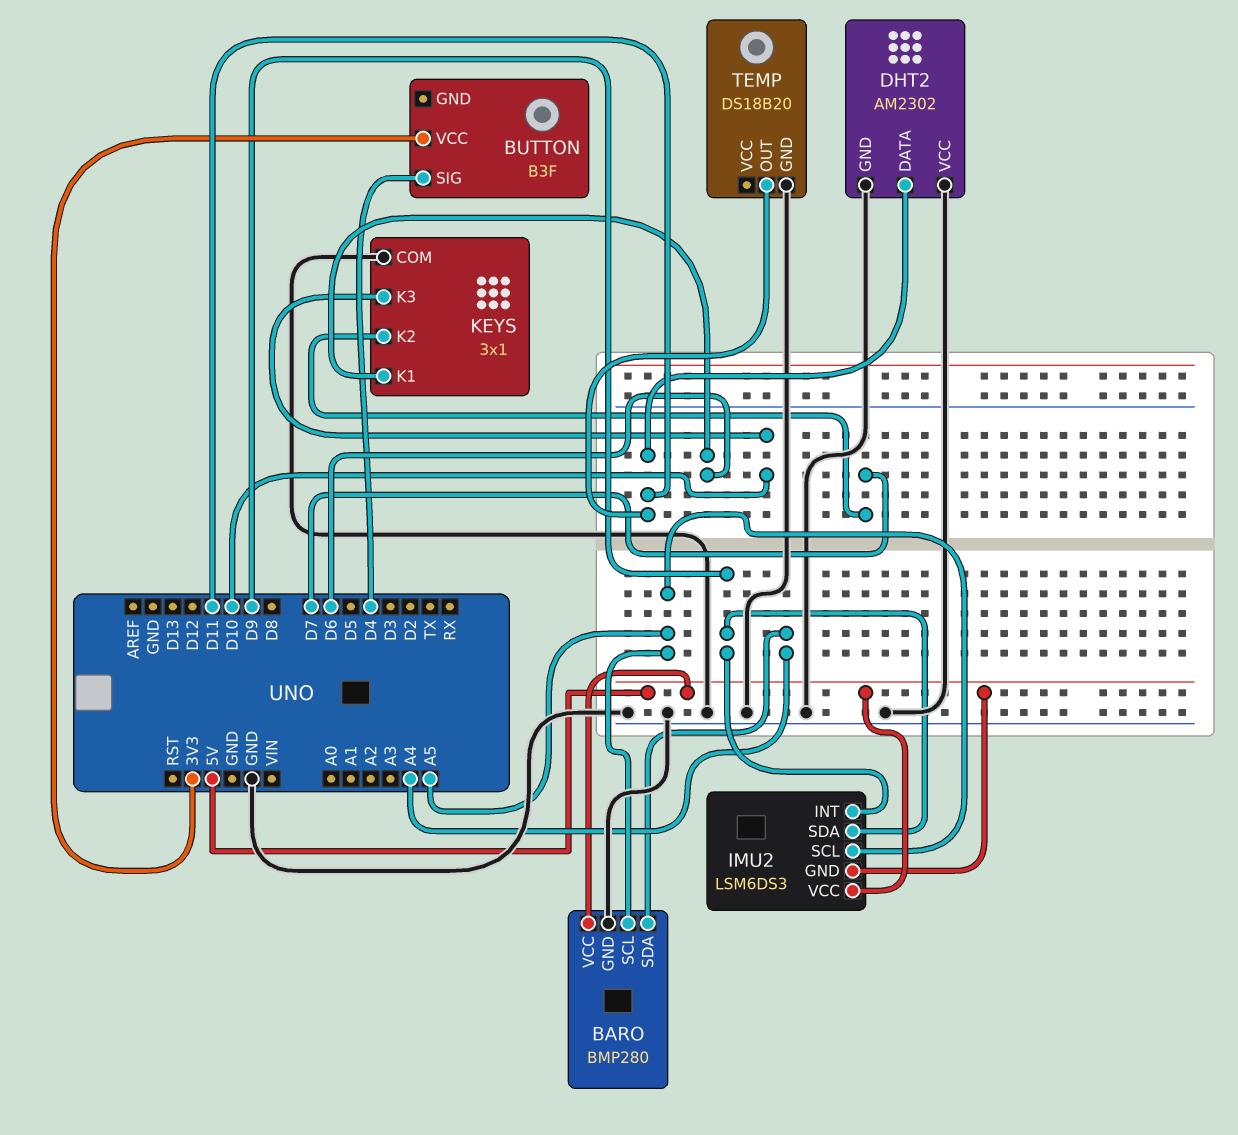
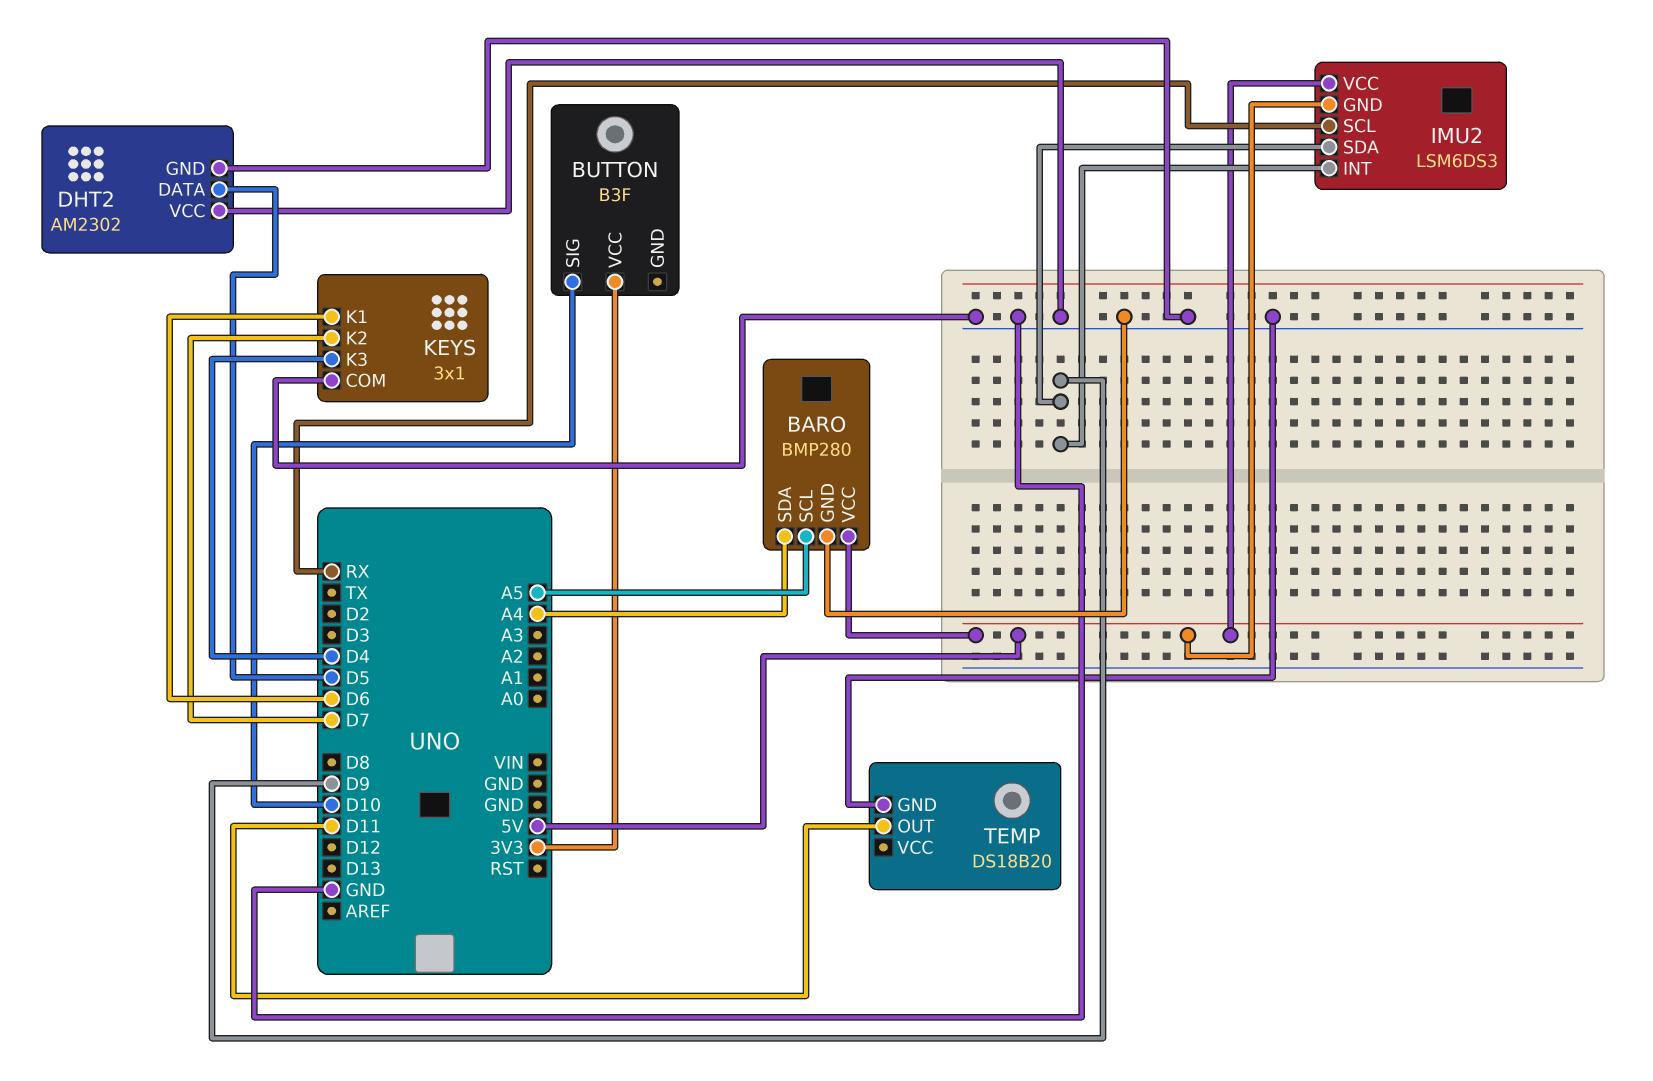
BUTTON pin SIG: D4 -> D10
DHT2 pin DATA: D11 -> D5
IMU2 pin SCL: A5 -> RX
KEYS pin K3: D10 -> D4

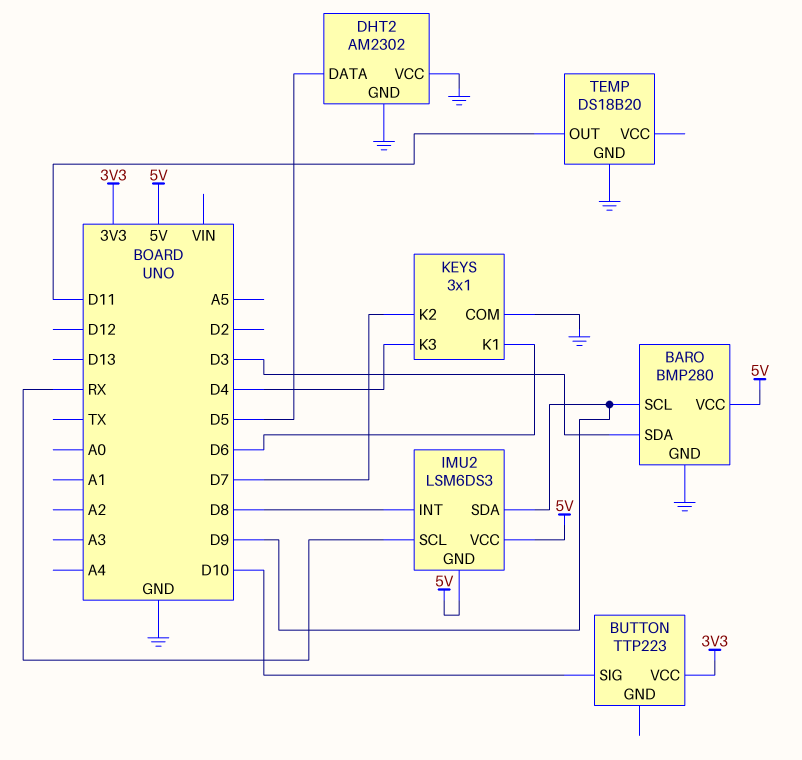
BARO pin SCL: A5 -> D9
BARO pin SDA: A4 -> D3
BUTTON: B3F -> TTP223
IMU2 pin INT: D9 -> D8

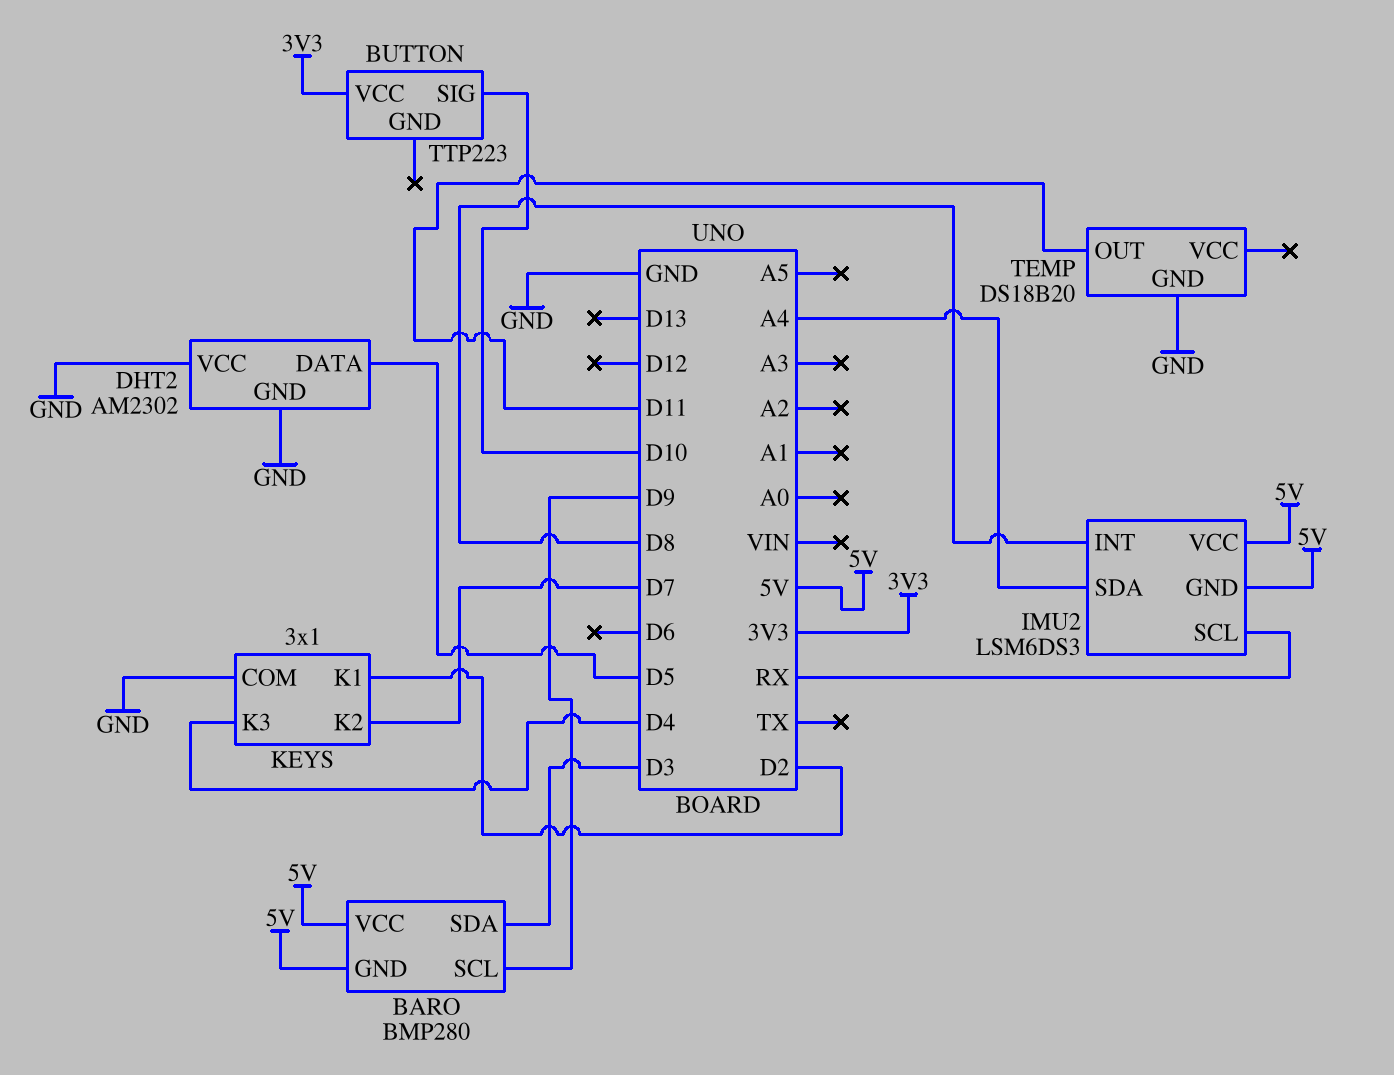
BARO pin GND: GND -> 5V
IMU2 pin SDA: D9 -> A4
KEYS pin K1: D6 -> D2

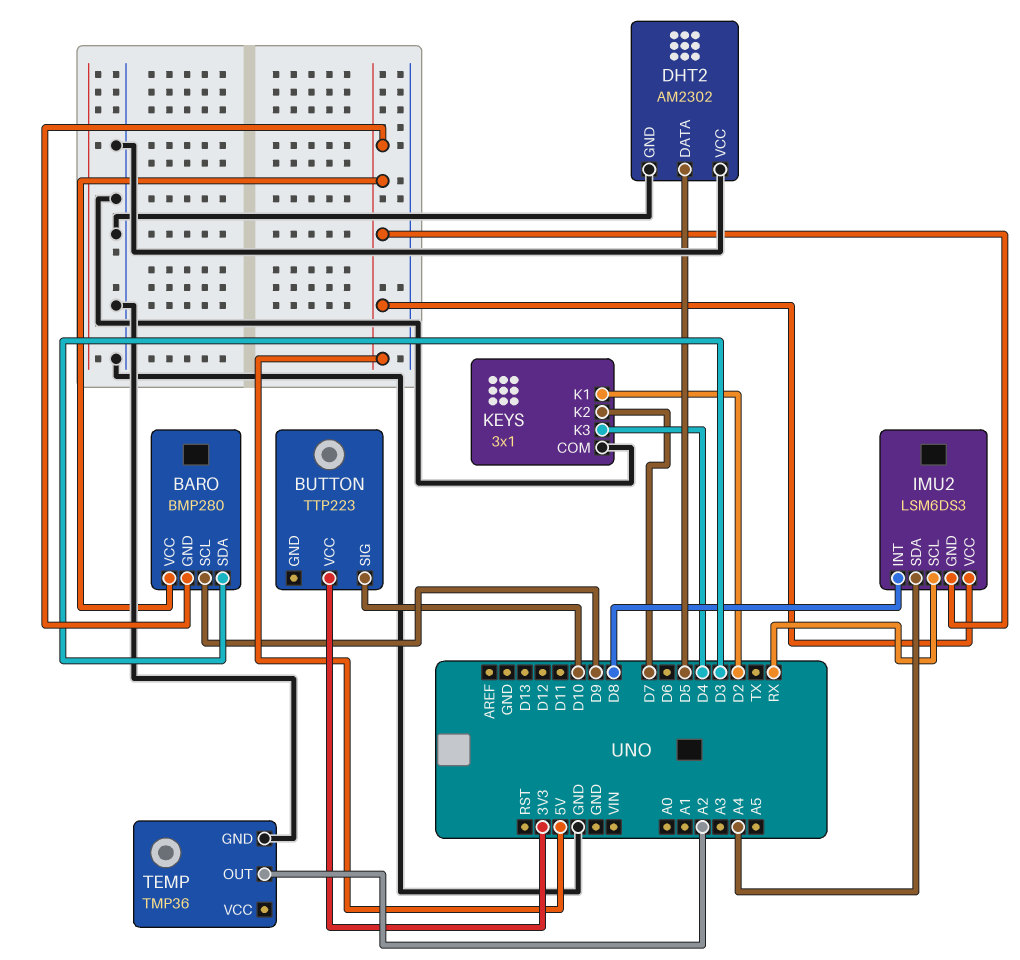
TEMP: DS18B20 -> TMP36
TEMP pin OUT: D11 -> A2

